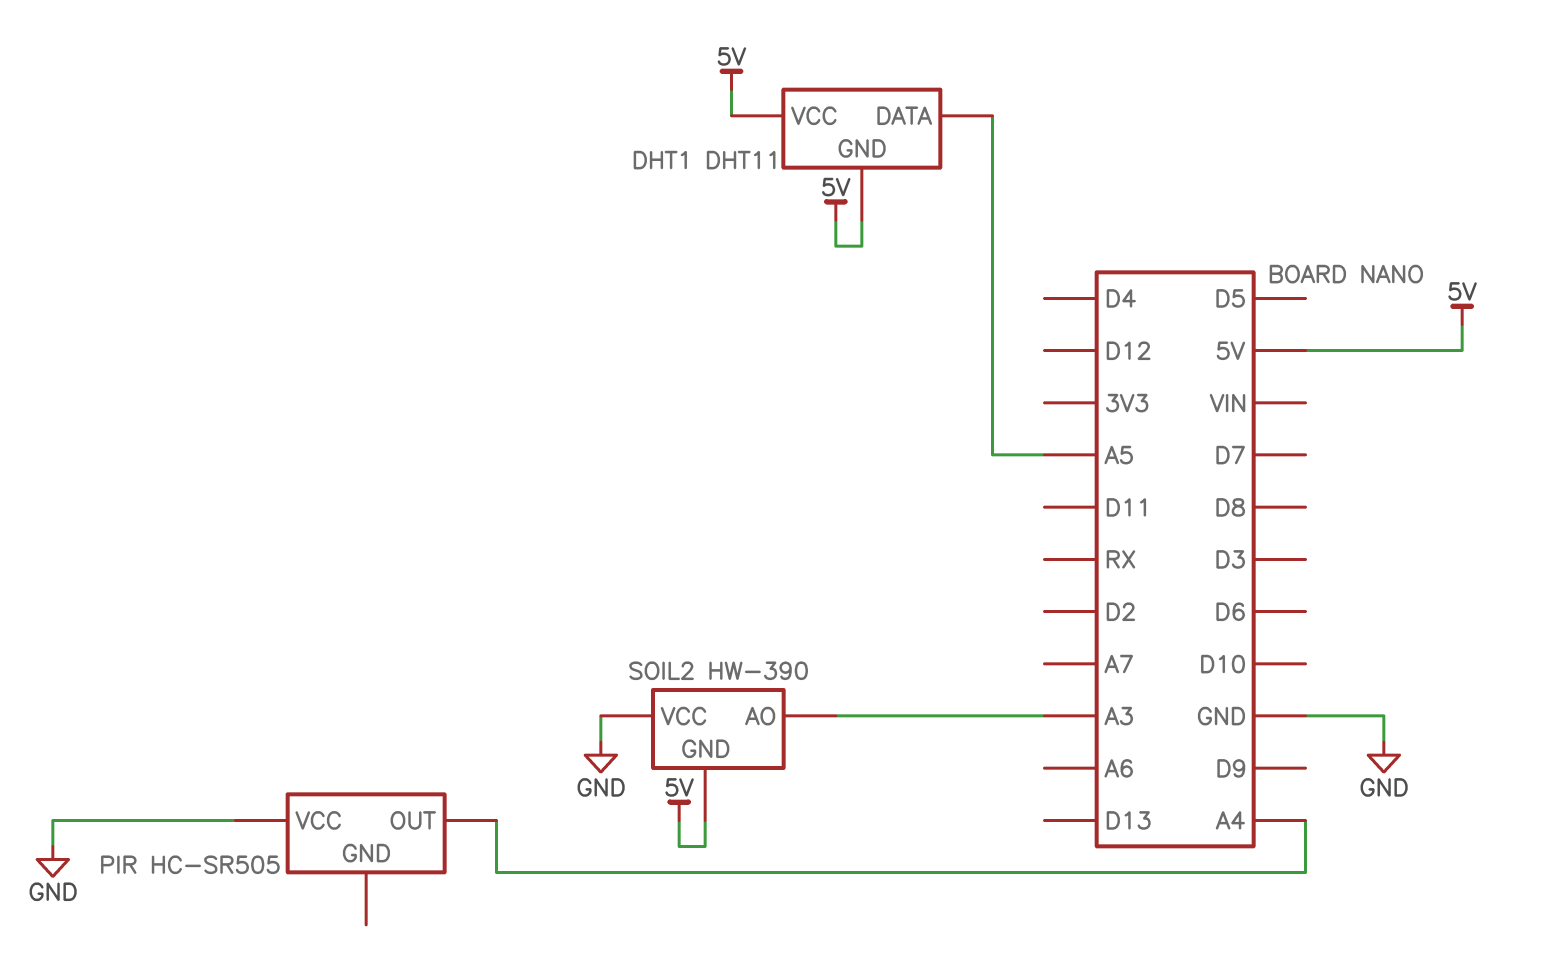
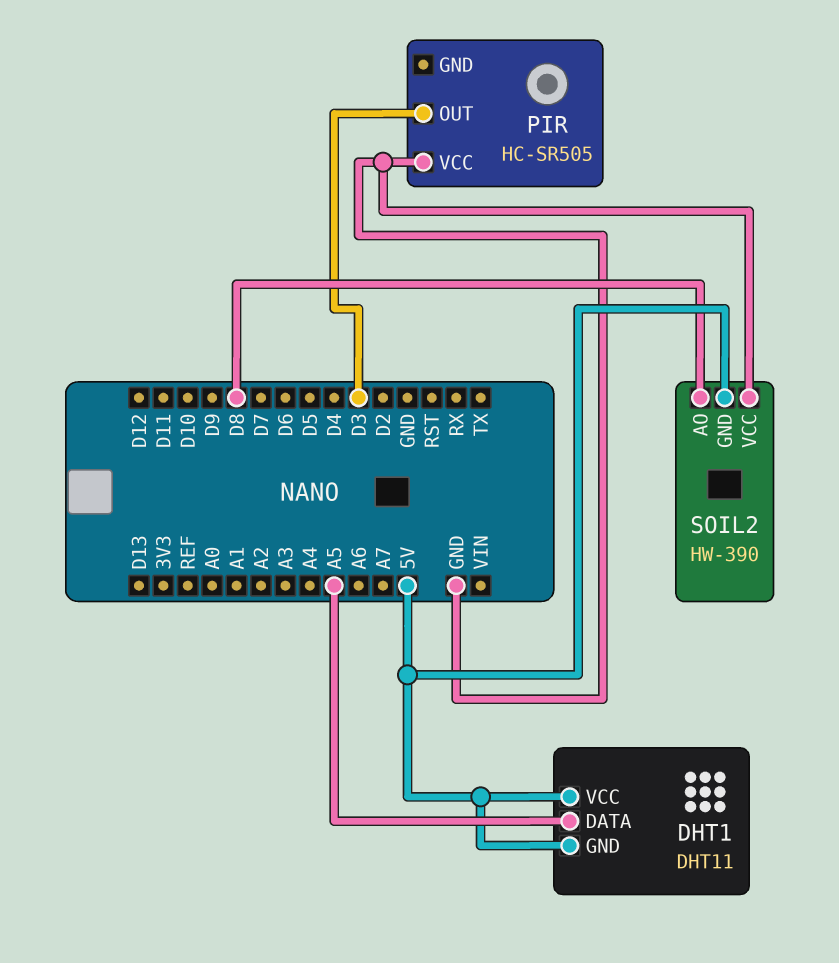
PIR pin OUT: A4 -> D3
SOIL2 pin AO: A3 -> D8

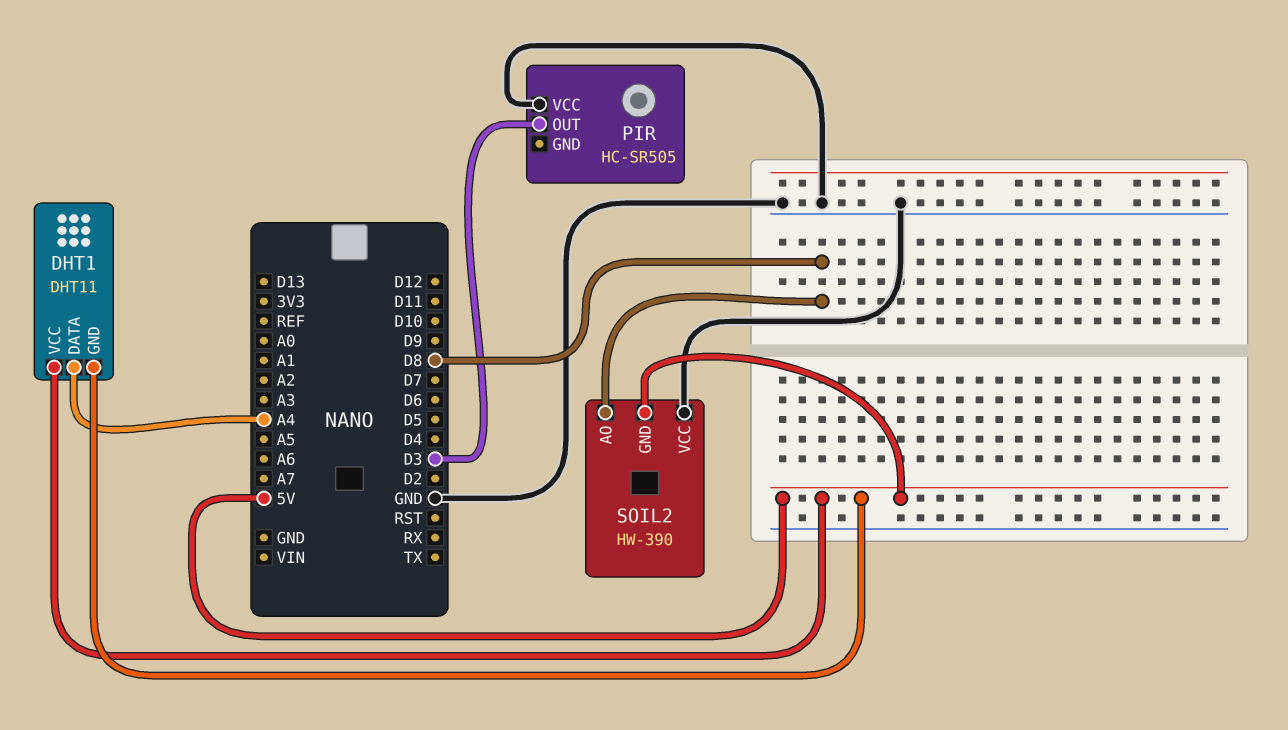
DHT1 pin DATA: A5 -> A4

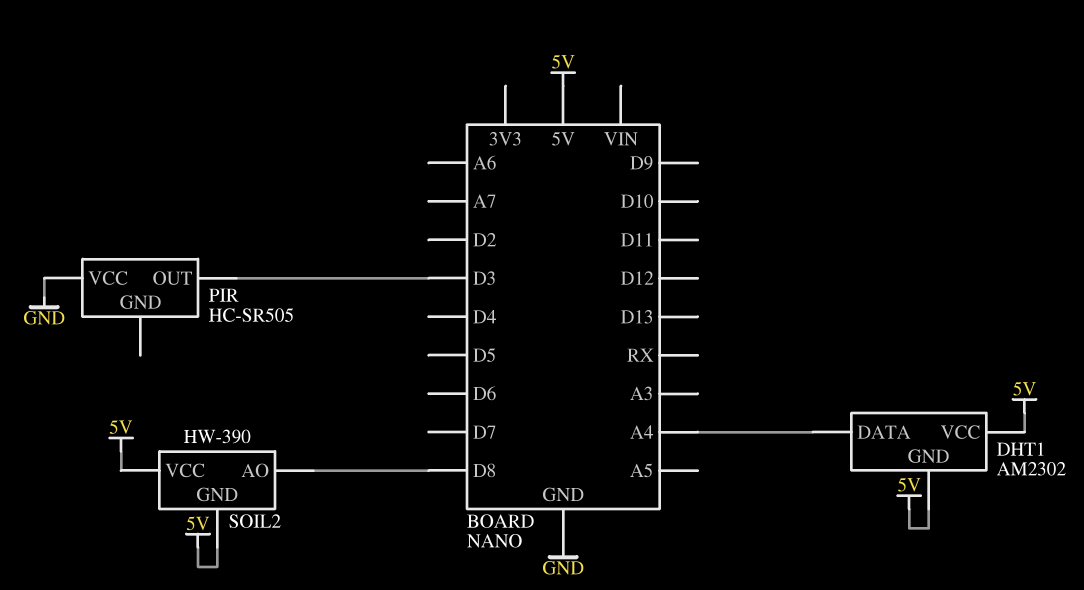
DHT1: DHT11 -> AM2302
SOIL2 pin VCC: GND -> 5V

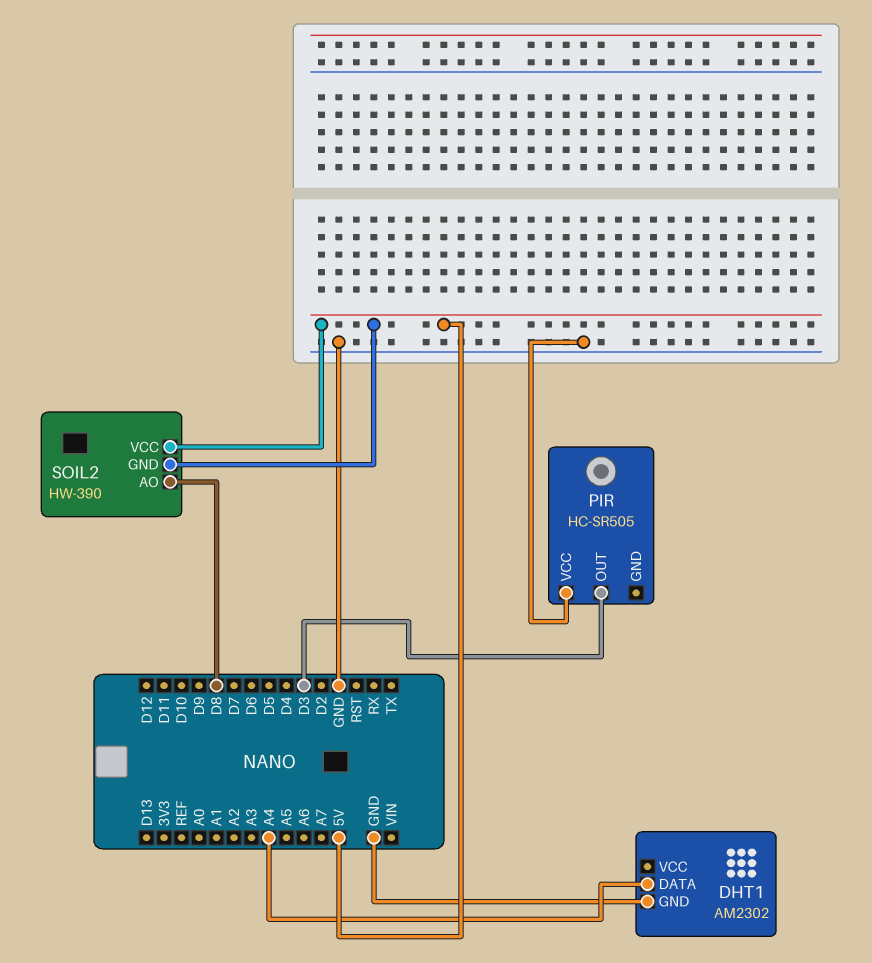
DHT1 pin GND: 5V -> GND
DHT1 pin VCC: 5V -> none

